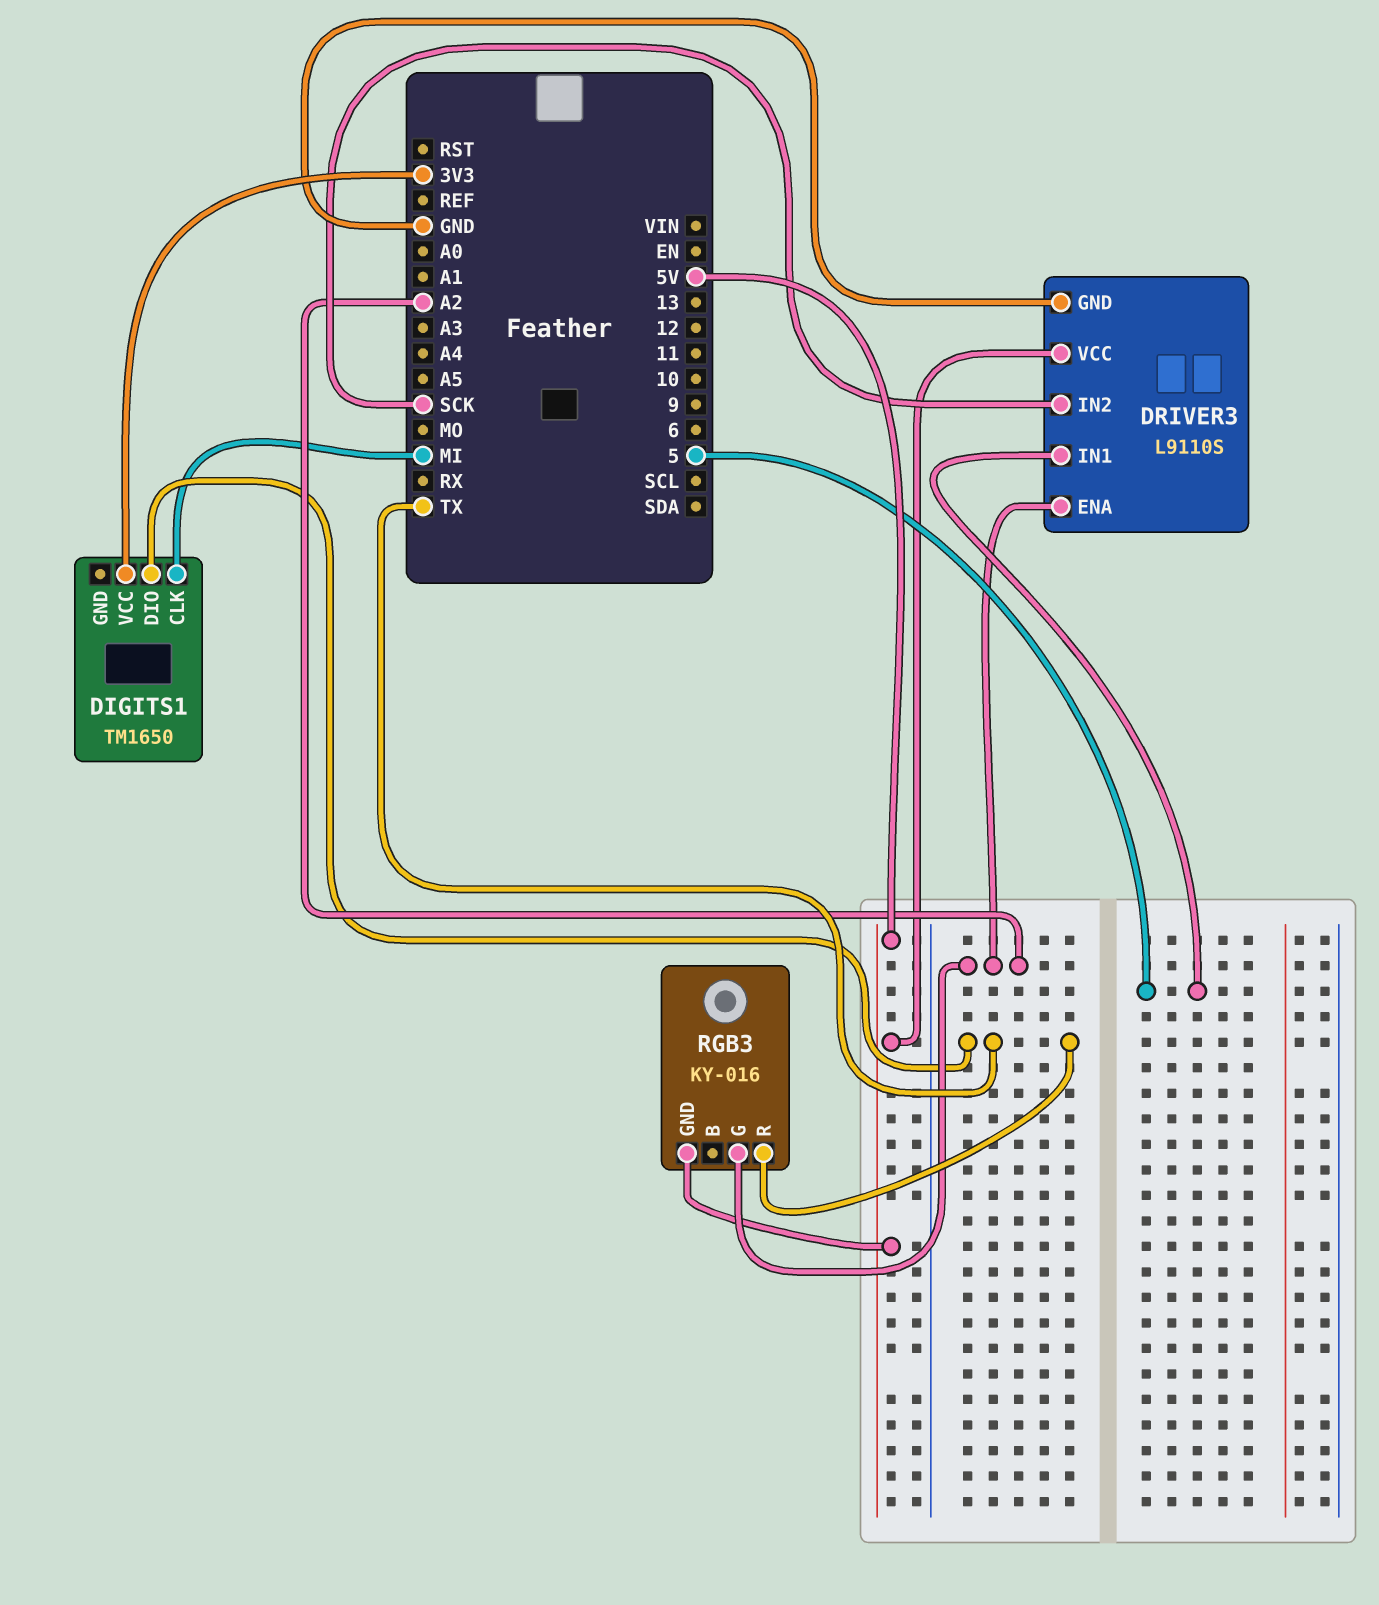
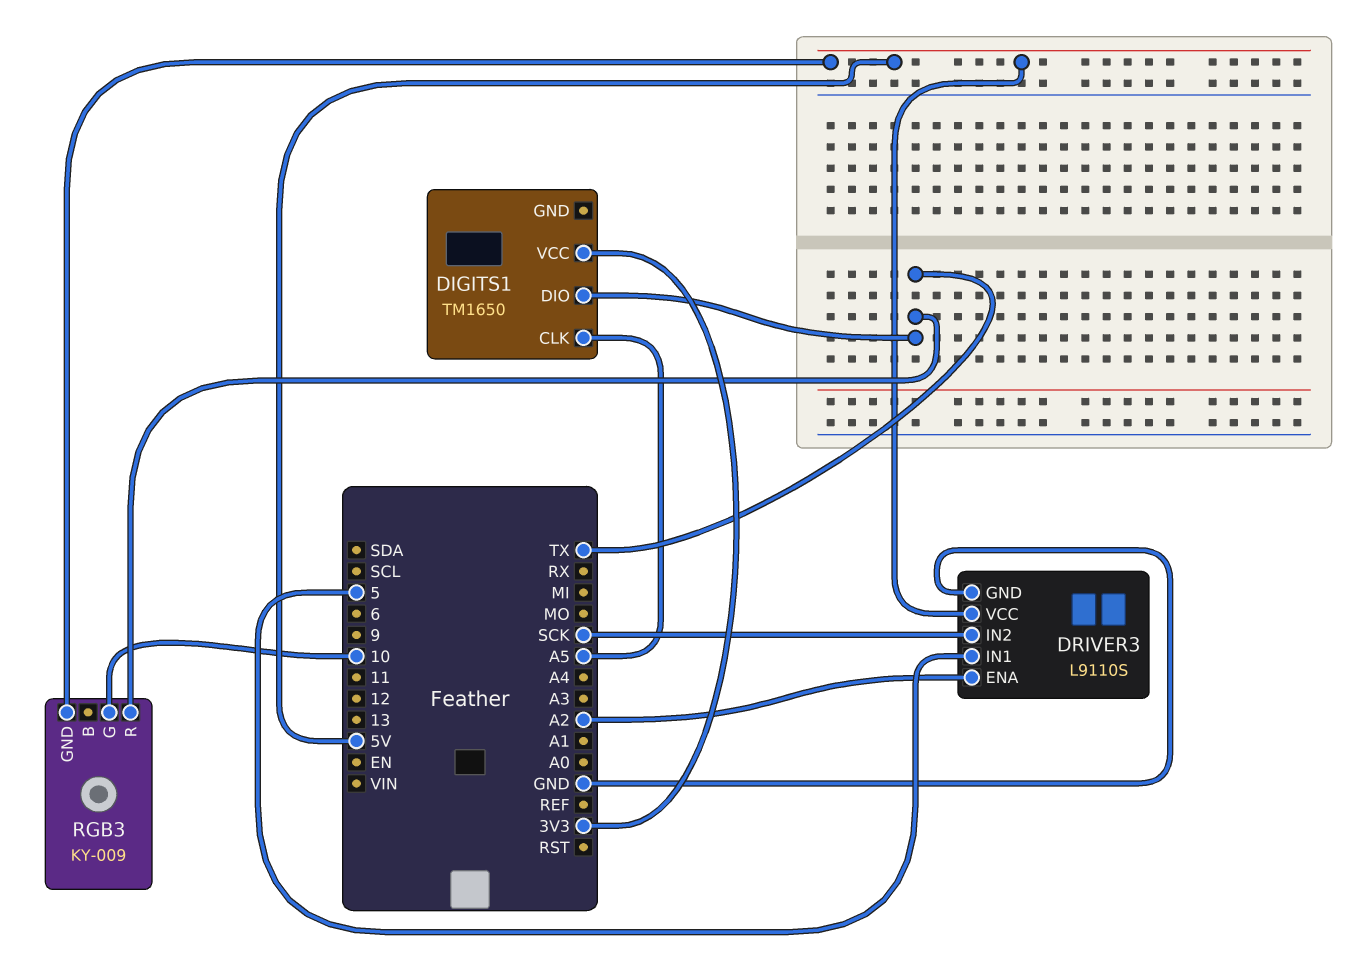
DIGITS1 pin CLK: MI -> A5
RGB3: KY-016 -> KY-009
RGB3 pin G: A2 -> 10

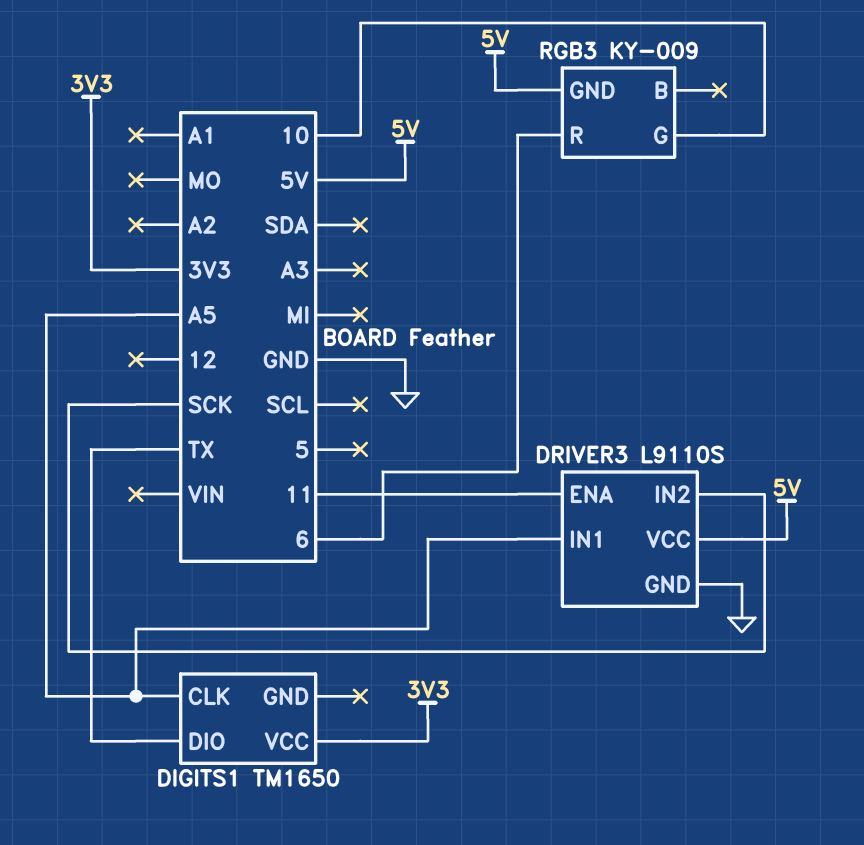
DRIVER3 pin ENA: A2 -> 11
DRIVER3 pin IN1: 5 -> A5
RGB3 pin R: TX -> 6

